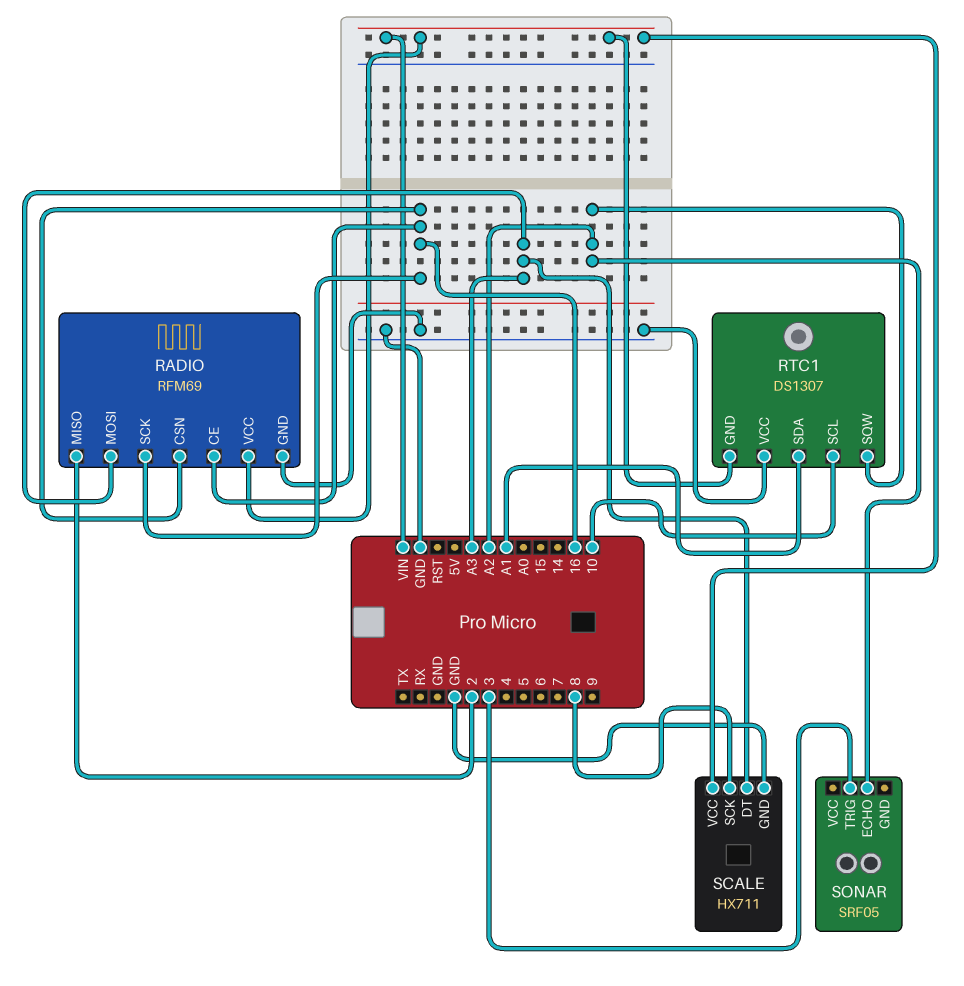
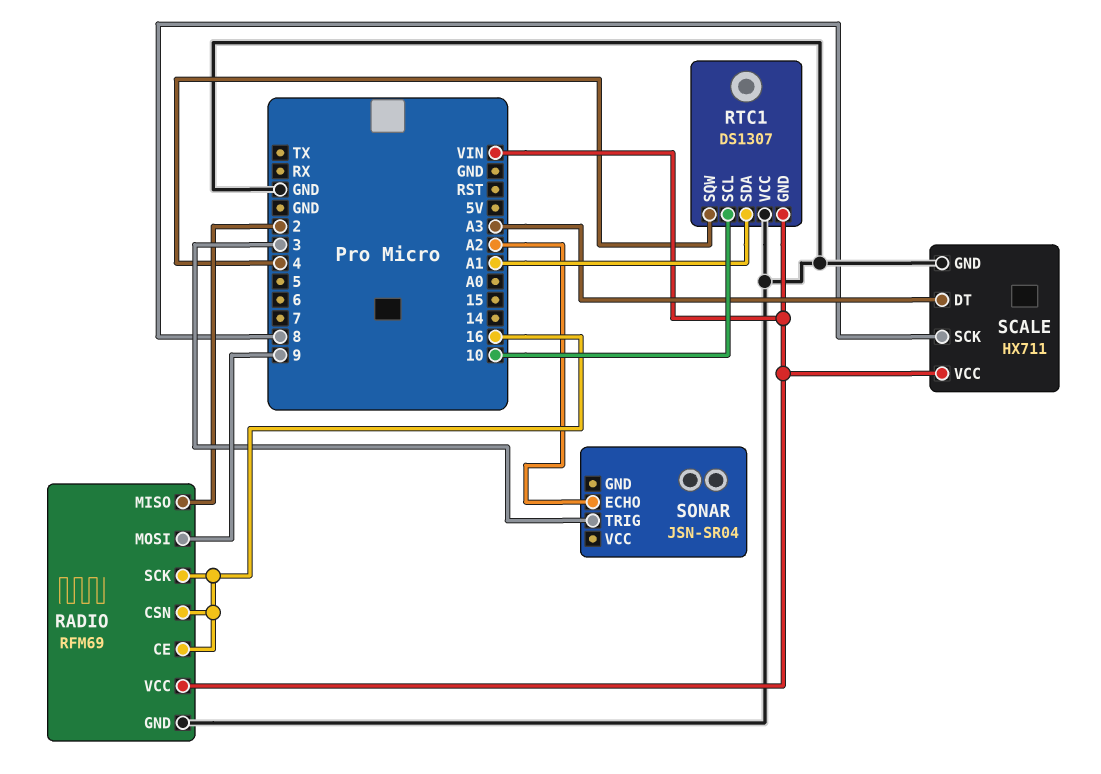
RADIO pin MOSI: A3 -> 9
RTC1 pin SQW: A2 -> 4
SONAR: SRF05 -> JSN-SR04

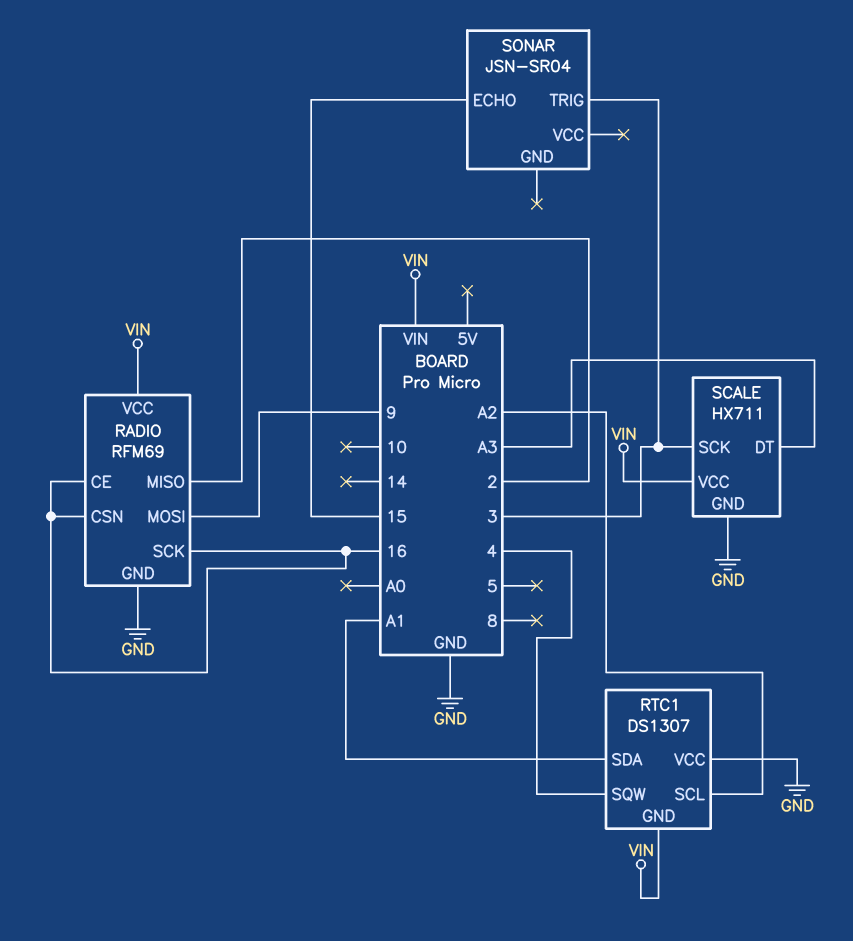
RTC1 pin SCL: 10 -> A2
SCALE pin SCK: 8 -> 3
SONAR pin ECHO: A2 -> 15

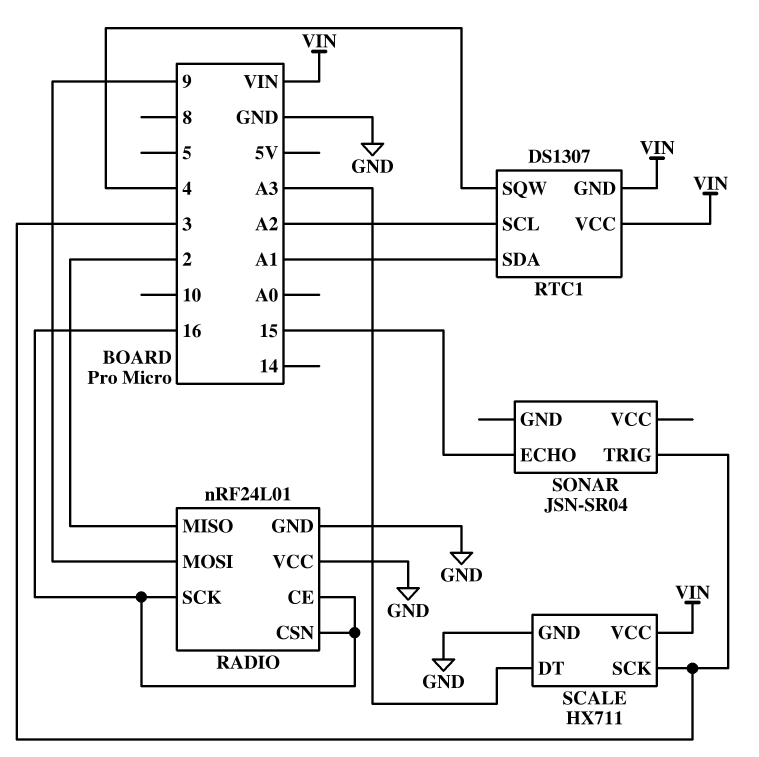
RADIO: RFM69 -> nRF24L01
RADIO pin VCC: VIN -> GND
RTC1 pin VCC: GND -> VIN

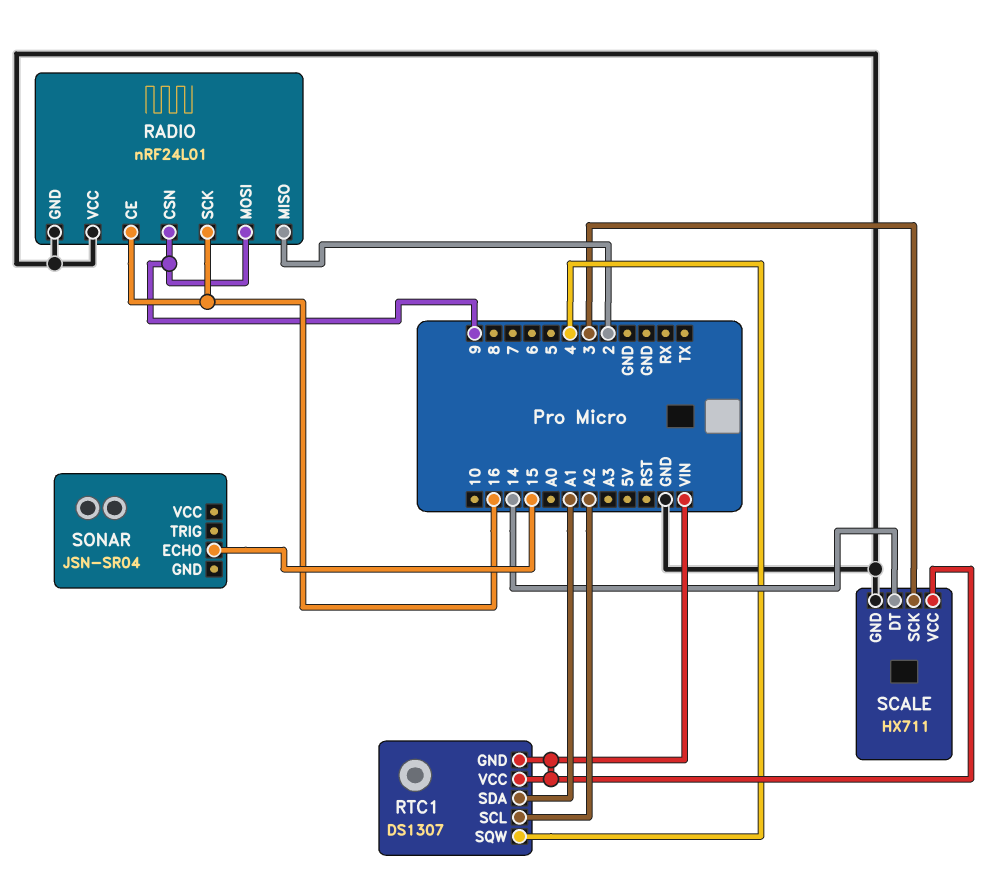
RADIO pin CSN: 16 -> 9
SCALE pin DT: A3 -> 14
SONAR pin TRIG: 3 -> none

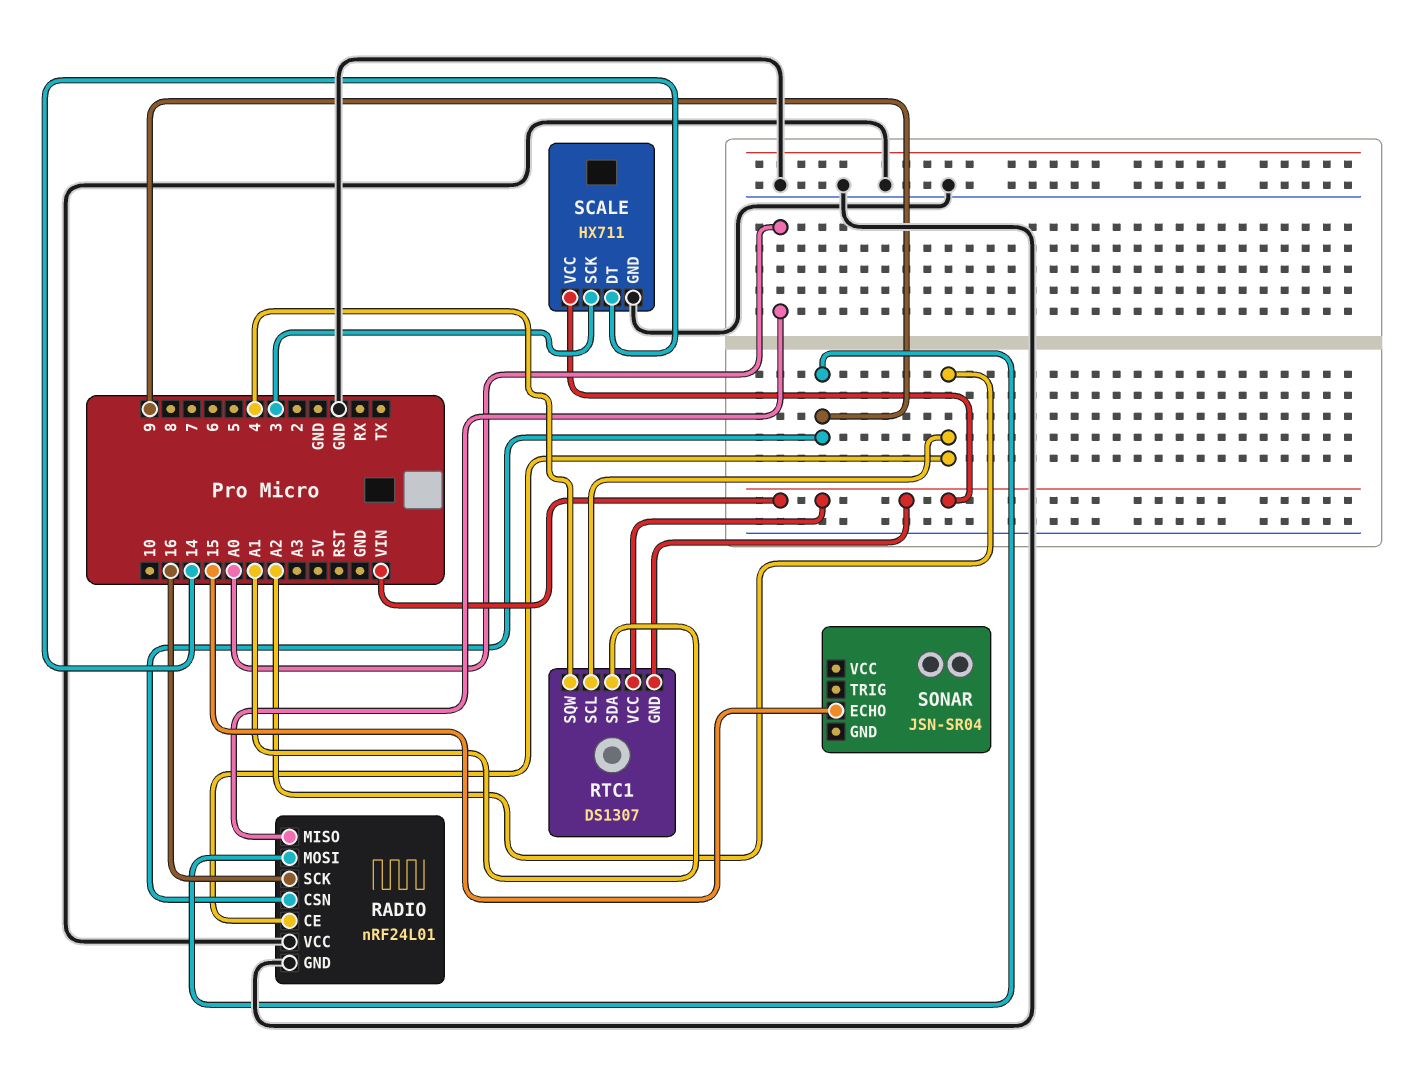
RADIO pin CE: 16 -> A2
RADIO pin MISO: 2 -> A0

